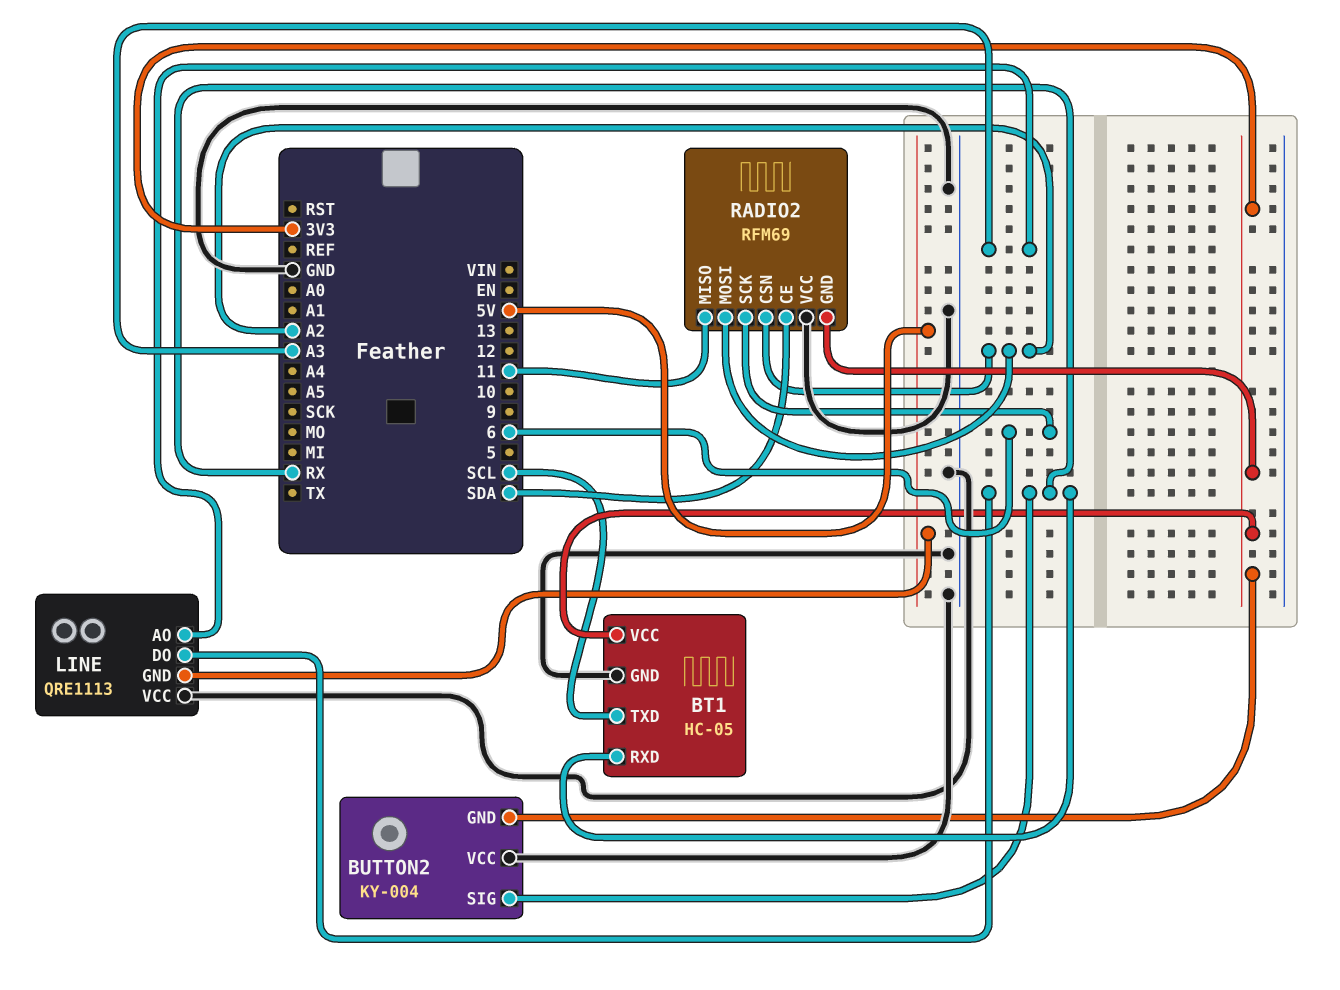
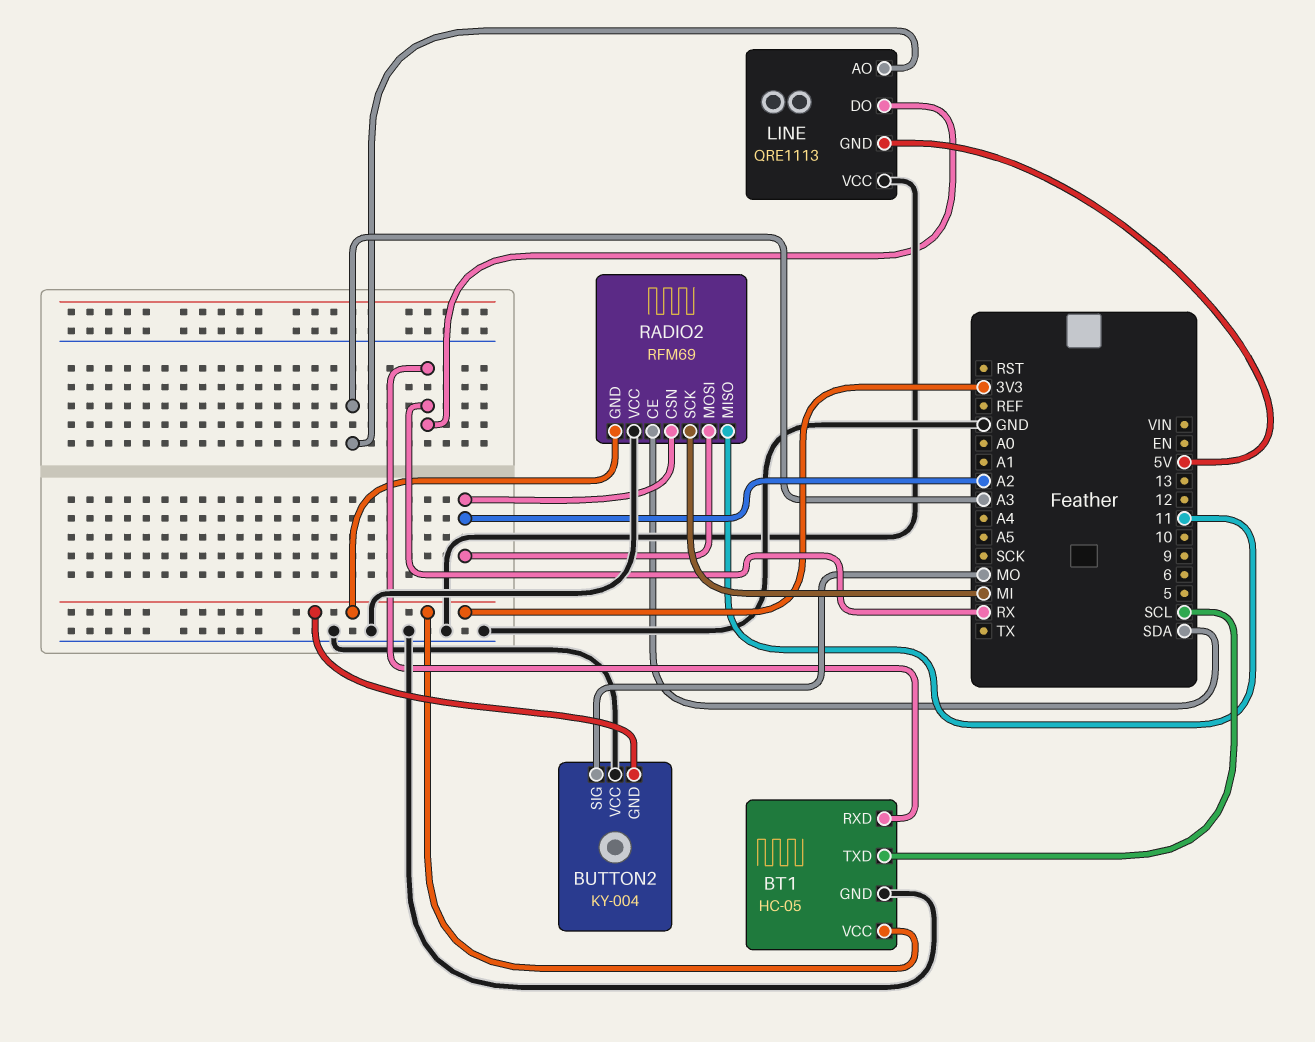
BUTTON2 pin SIG: RX -> MO
RADIO2 pin SCK: 6 -> MI

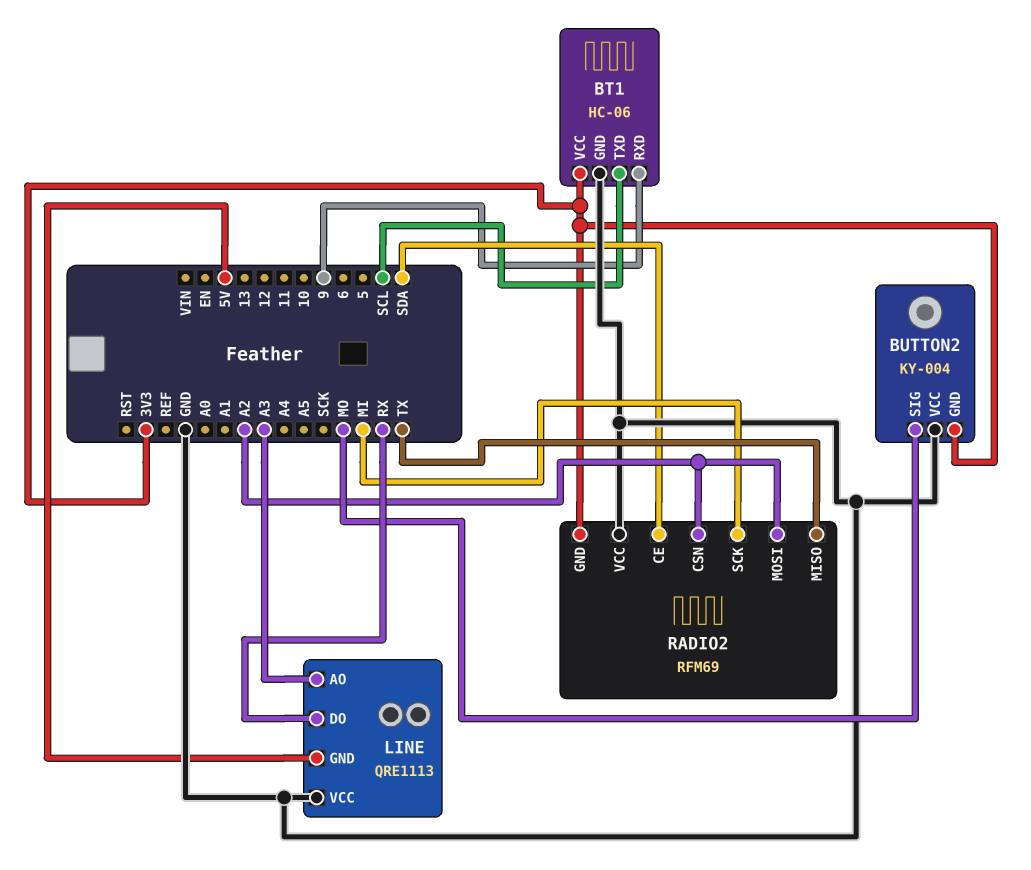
BT1: HC-05 -> HC-06
BT1 pin RXD: RX -> 9
RADIO2 pin MISO: 11 -> TX

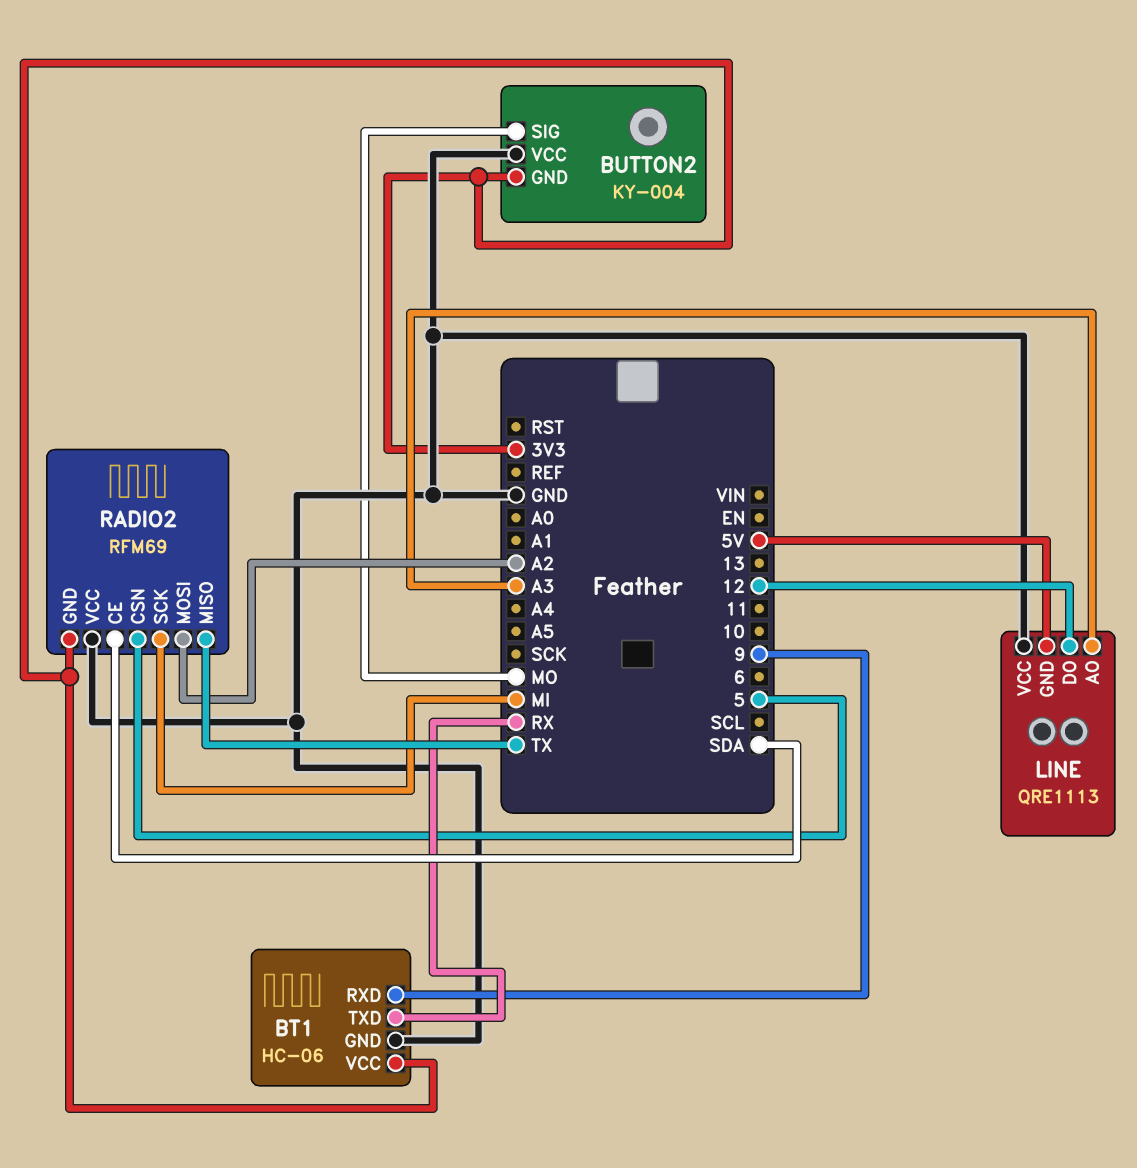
BT1 pin TXD: SCL -> RX
LINE pin DO: RX -> 12
RADIO2 pin CSN: A2 -> 5

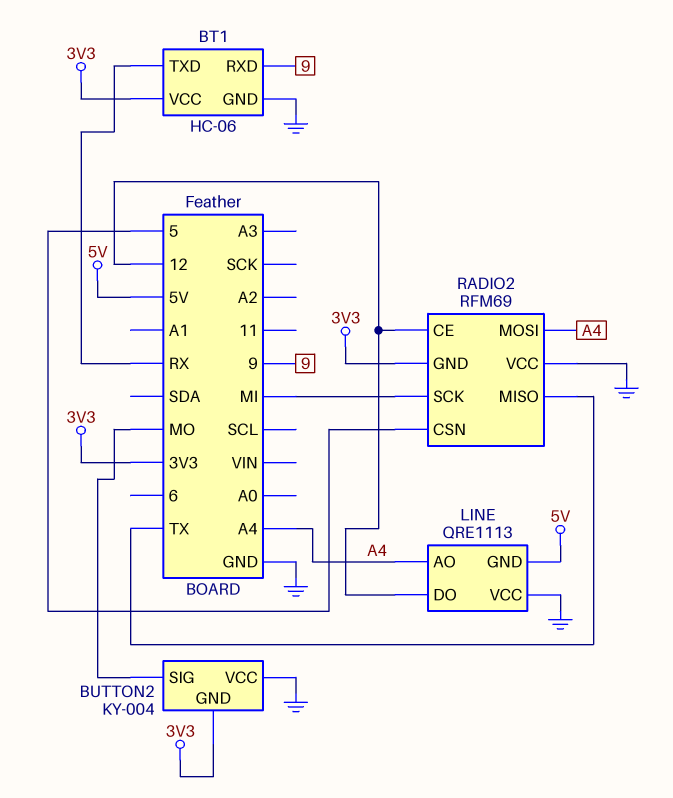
LINE pin AO: A3 -> A4
RADIO2 pin CE: SDA -> 12
RADIO2 pin MOSI: A2 -> A4

